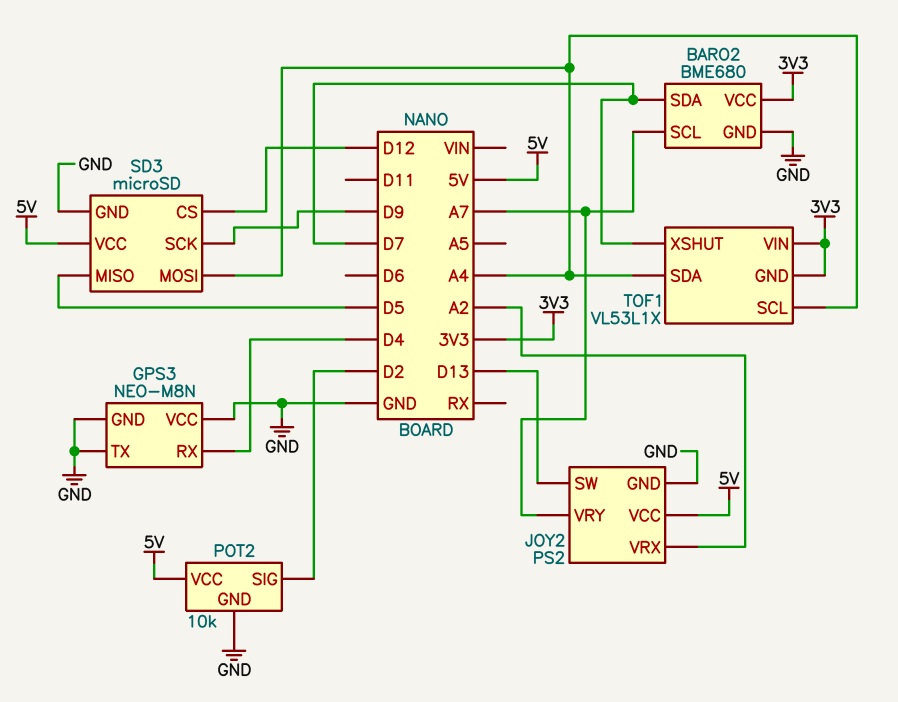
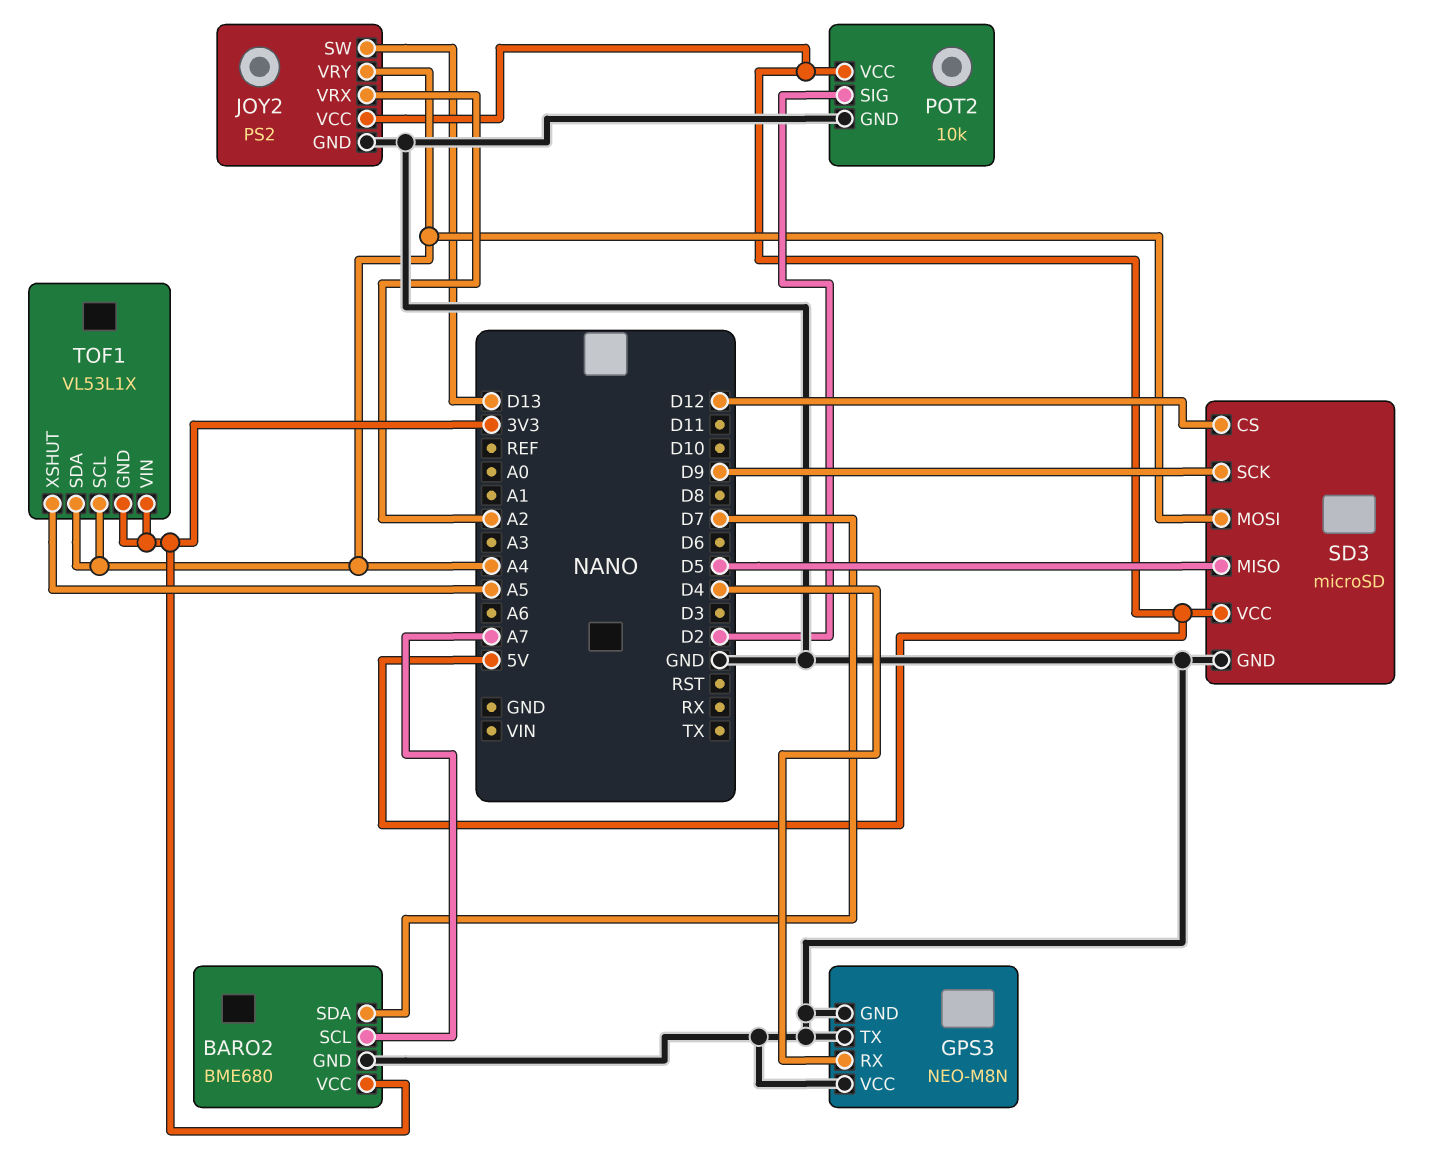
JOY2 pin VRY: A7 -> A4
TOF1 pin XSHUT: D7 -> A5

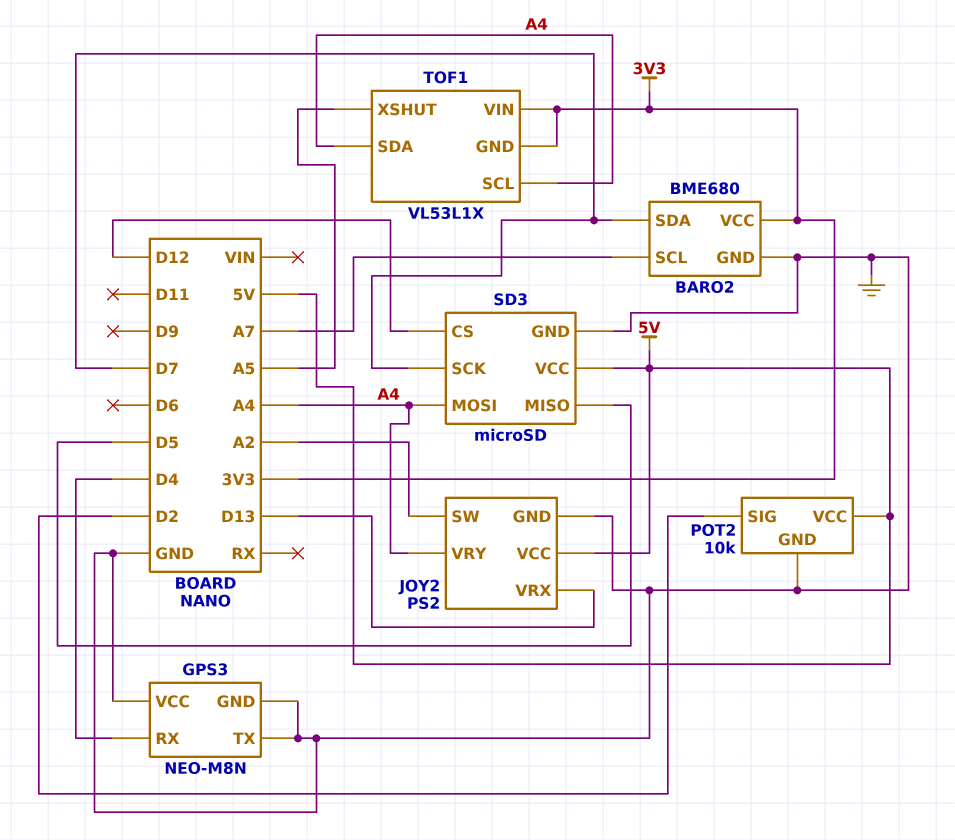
JOY2 pin SW: D13 -> A2
JOY2 pin VRX: A2 -> D13
SD3 pin SCK: D9 -> D7

